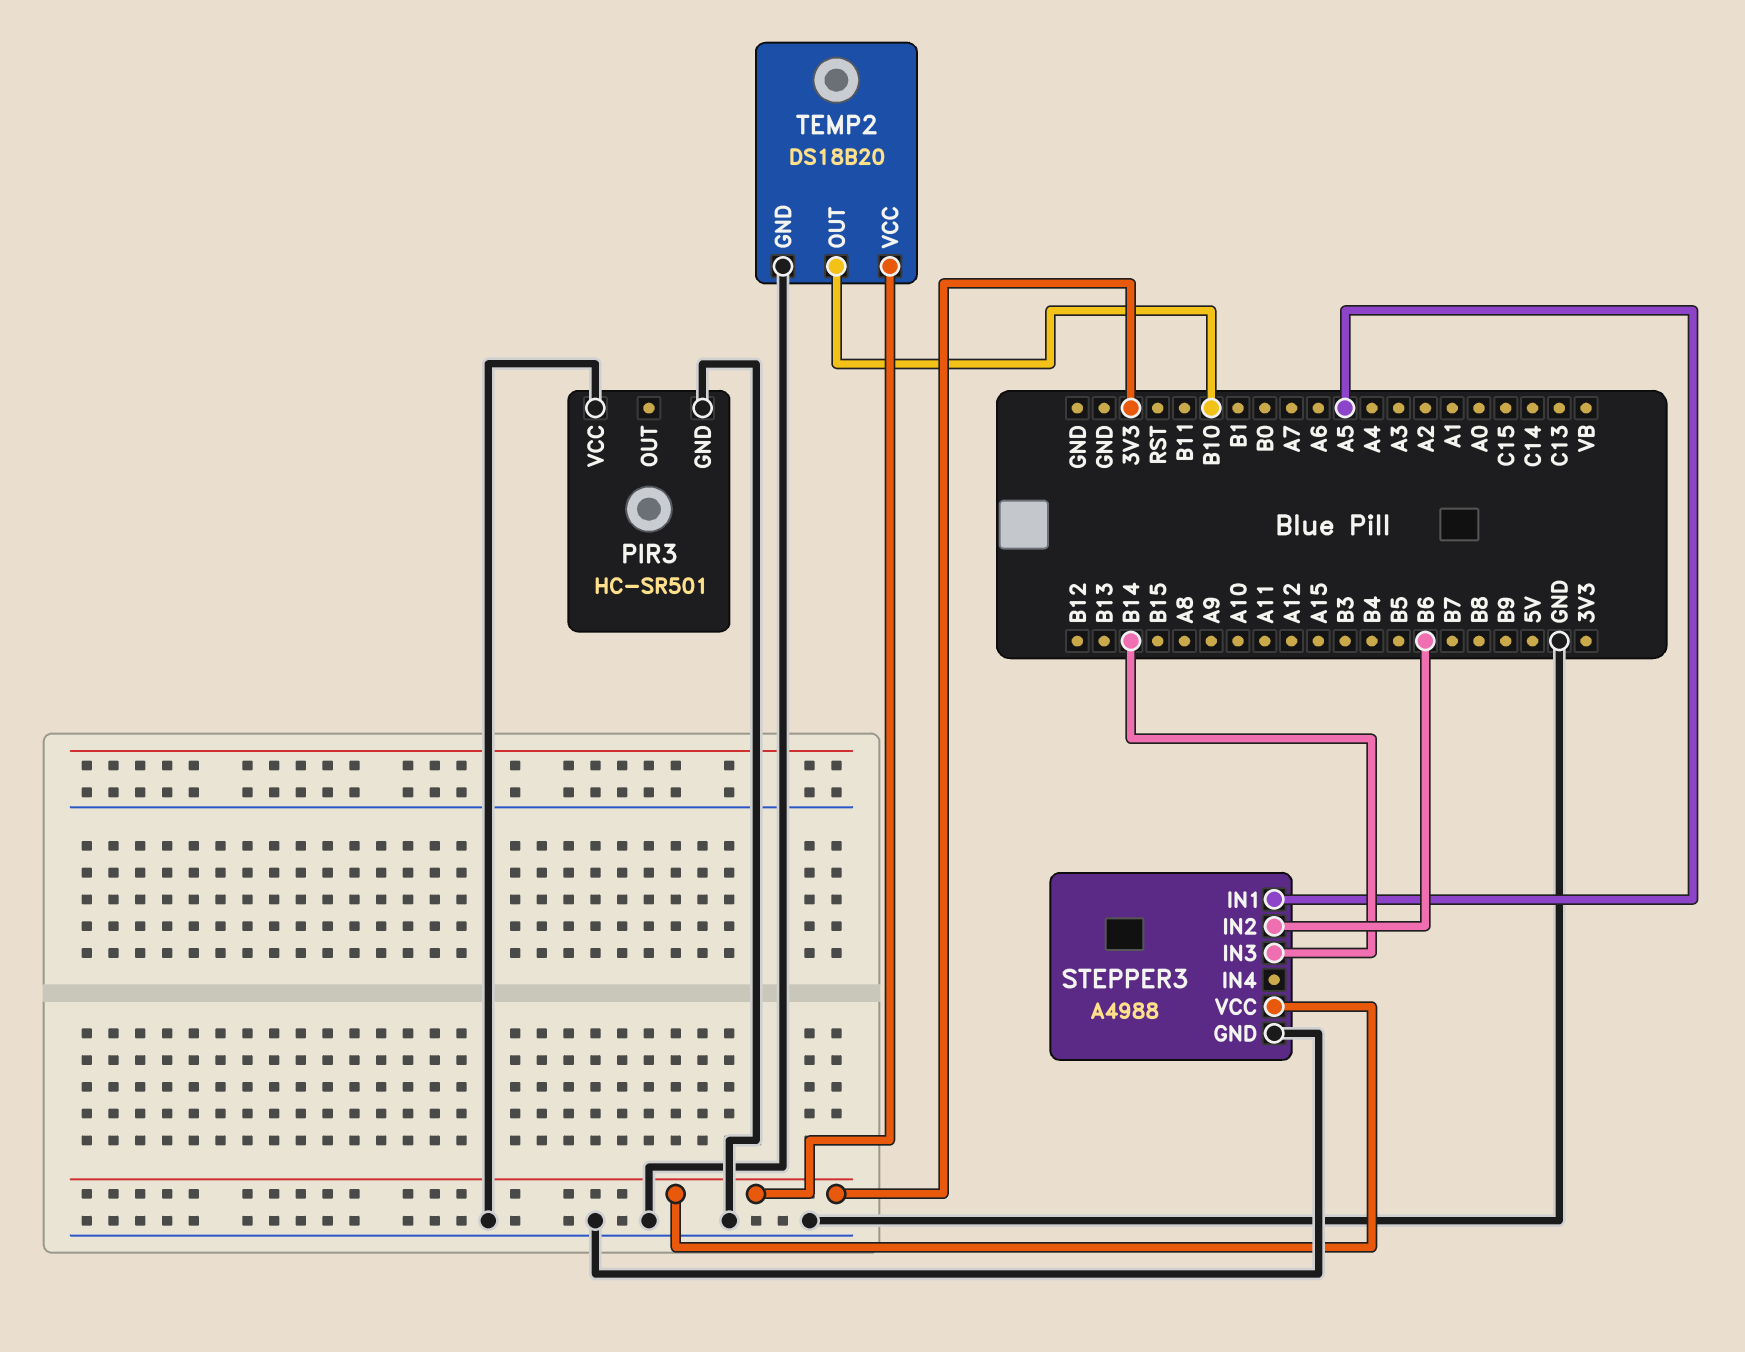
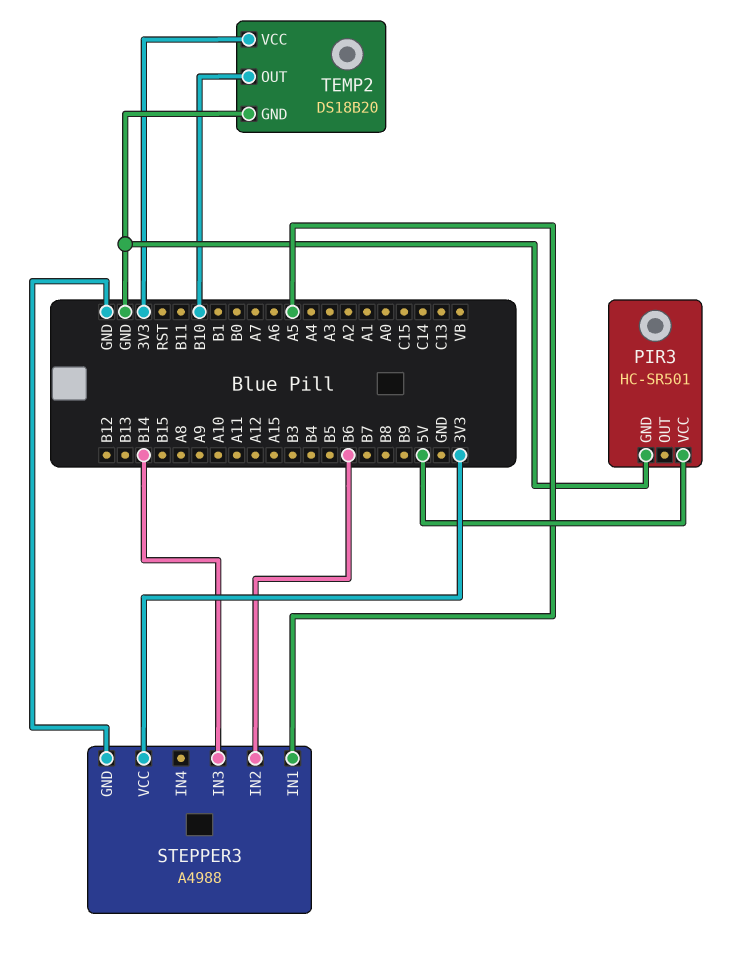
PIR3 pin VCC: GND -> 5V

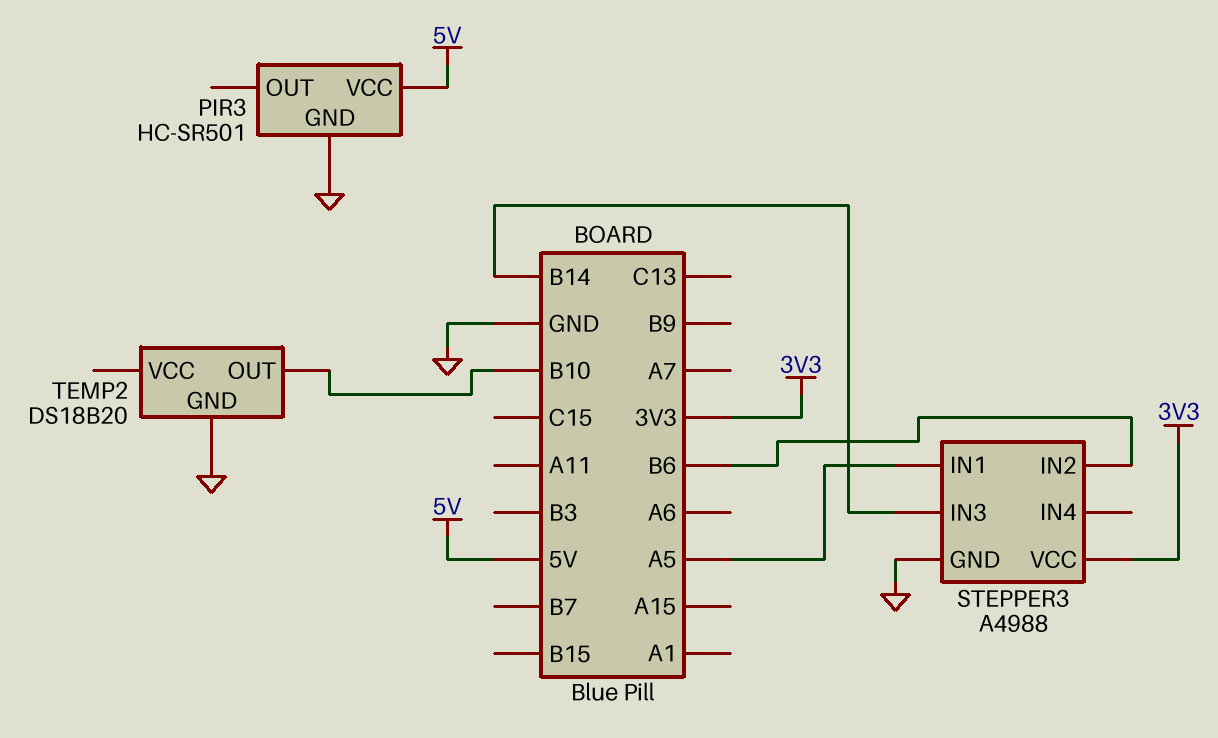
TEMP2 pin VCC: 3V3 -> none

